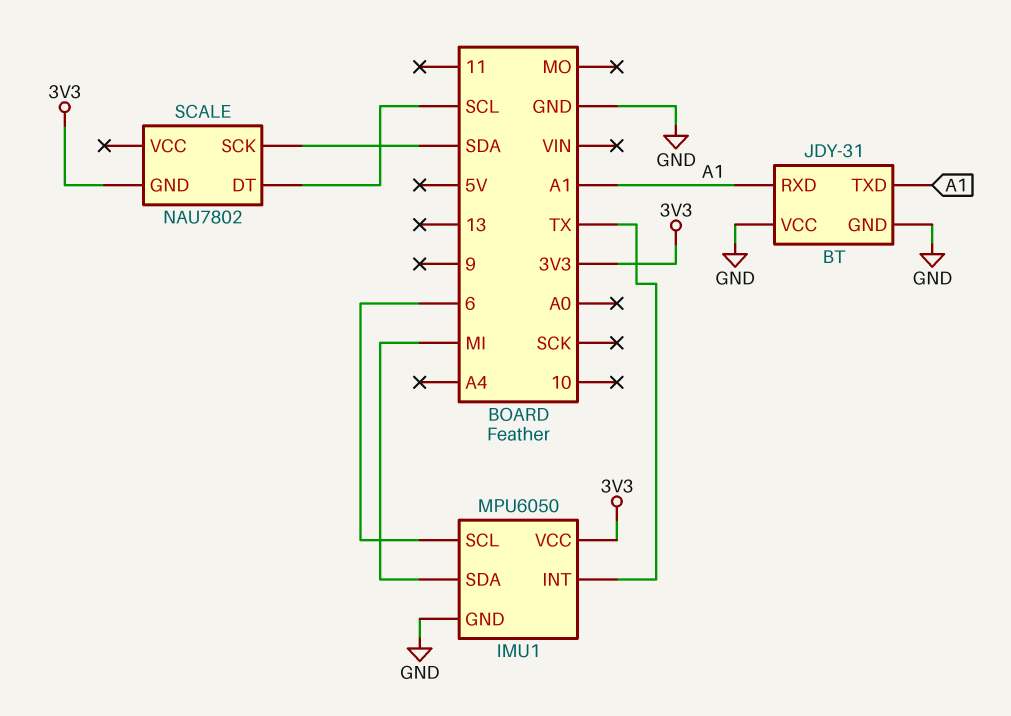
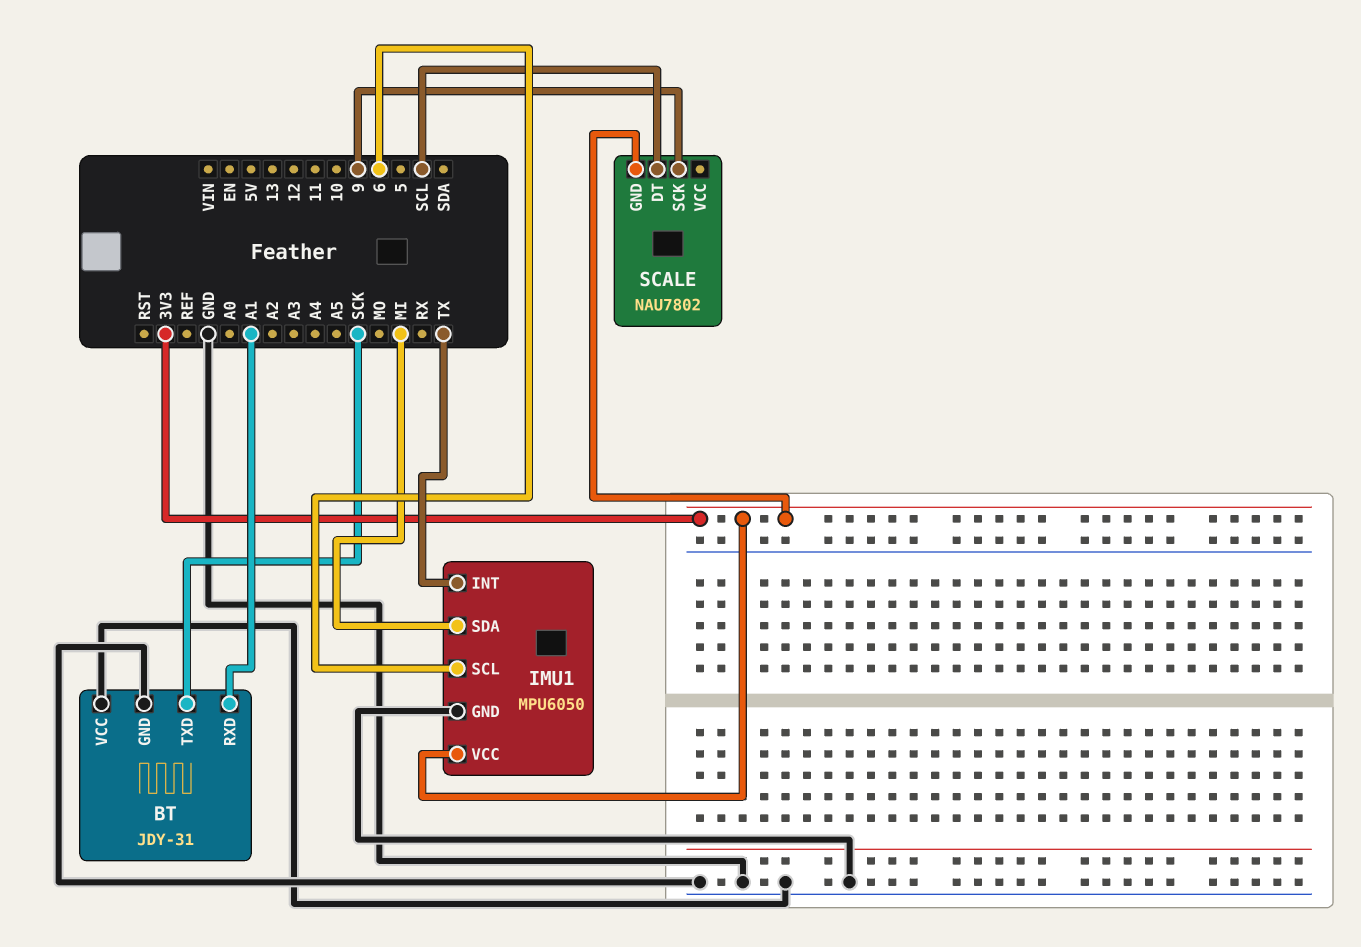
BT pin TXD: A1 -> SCK
SCALE pin SCK: SDA -> 9

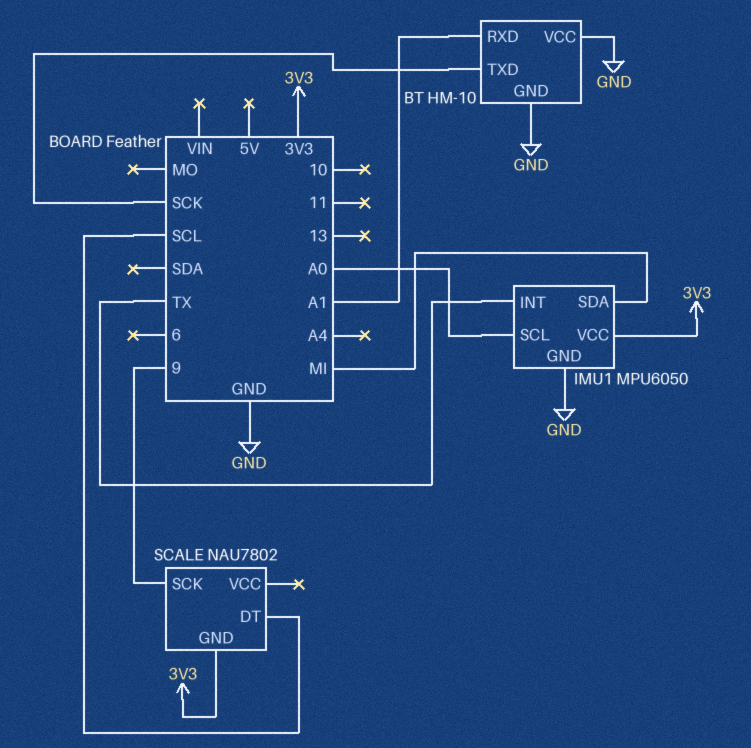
BT: JDY-31 -> HM-10
IMU1 pin SCL: 6 -> A0

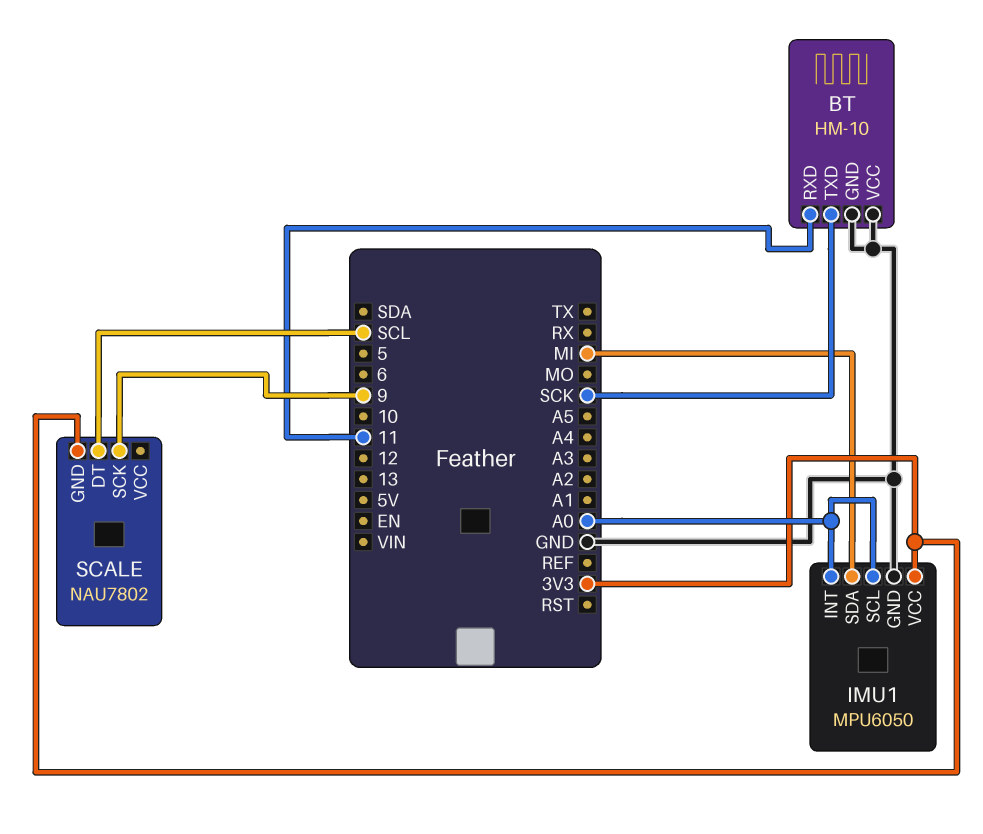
BT pin RXD: A1 -> 11
IMU1 pin INT: TX -> A0

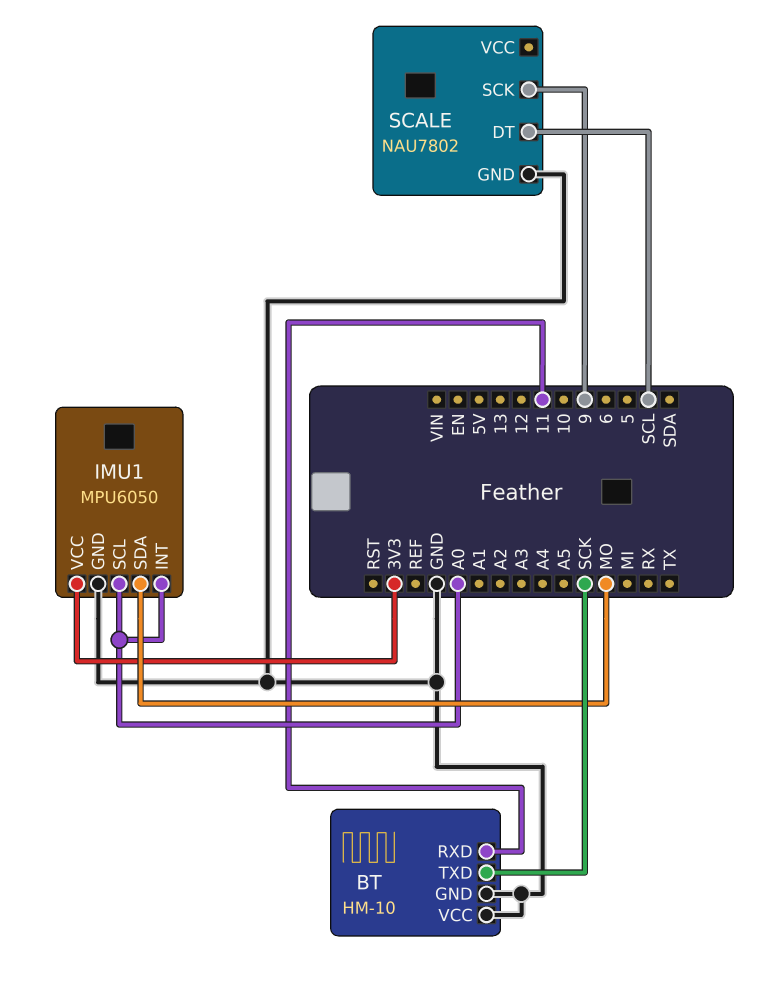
IMU1 pin SDA: MI -> MO
SCALE pin GND: 3V3 -> GND

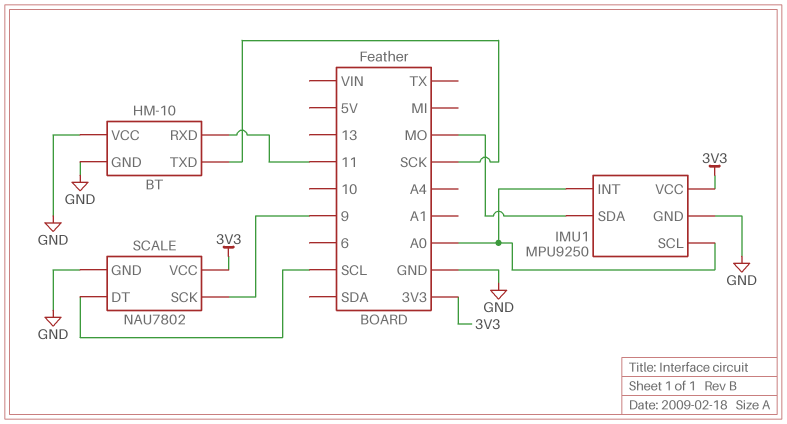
IMU1: MPU6050 -> MPU9250
SCALE pin VCC: none -> 3V3

